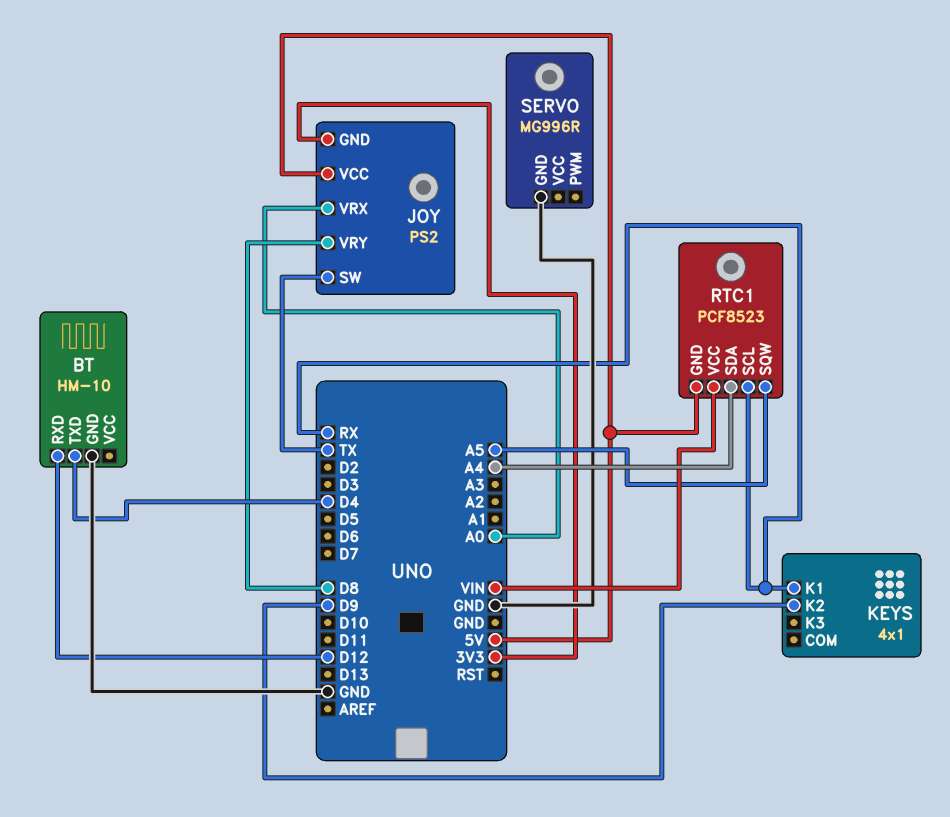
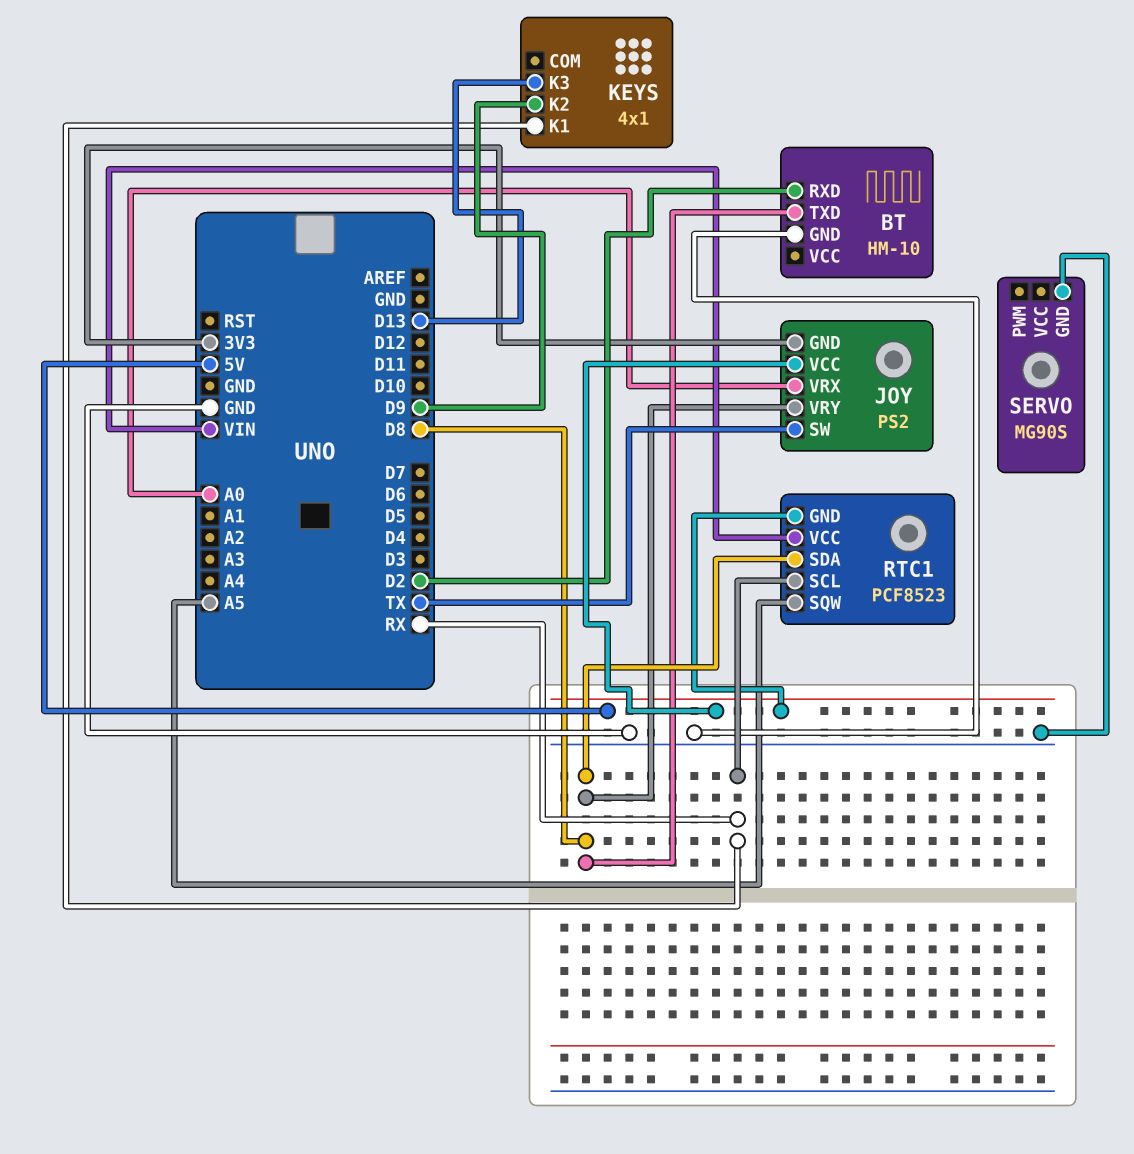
BT pin RXD: D12 -> D2
BT pin TXD: D4 -> D8
KEYS pin K3: none -> D13
RTC1 pin SDA: A4 -> D8
SERVO: MG996R -> MG90S

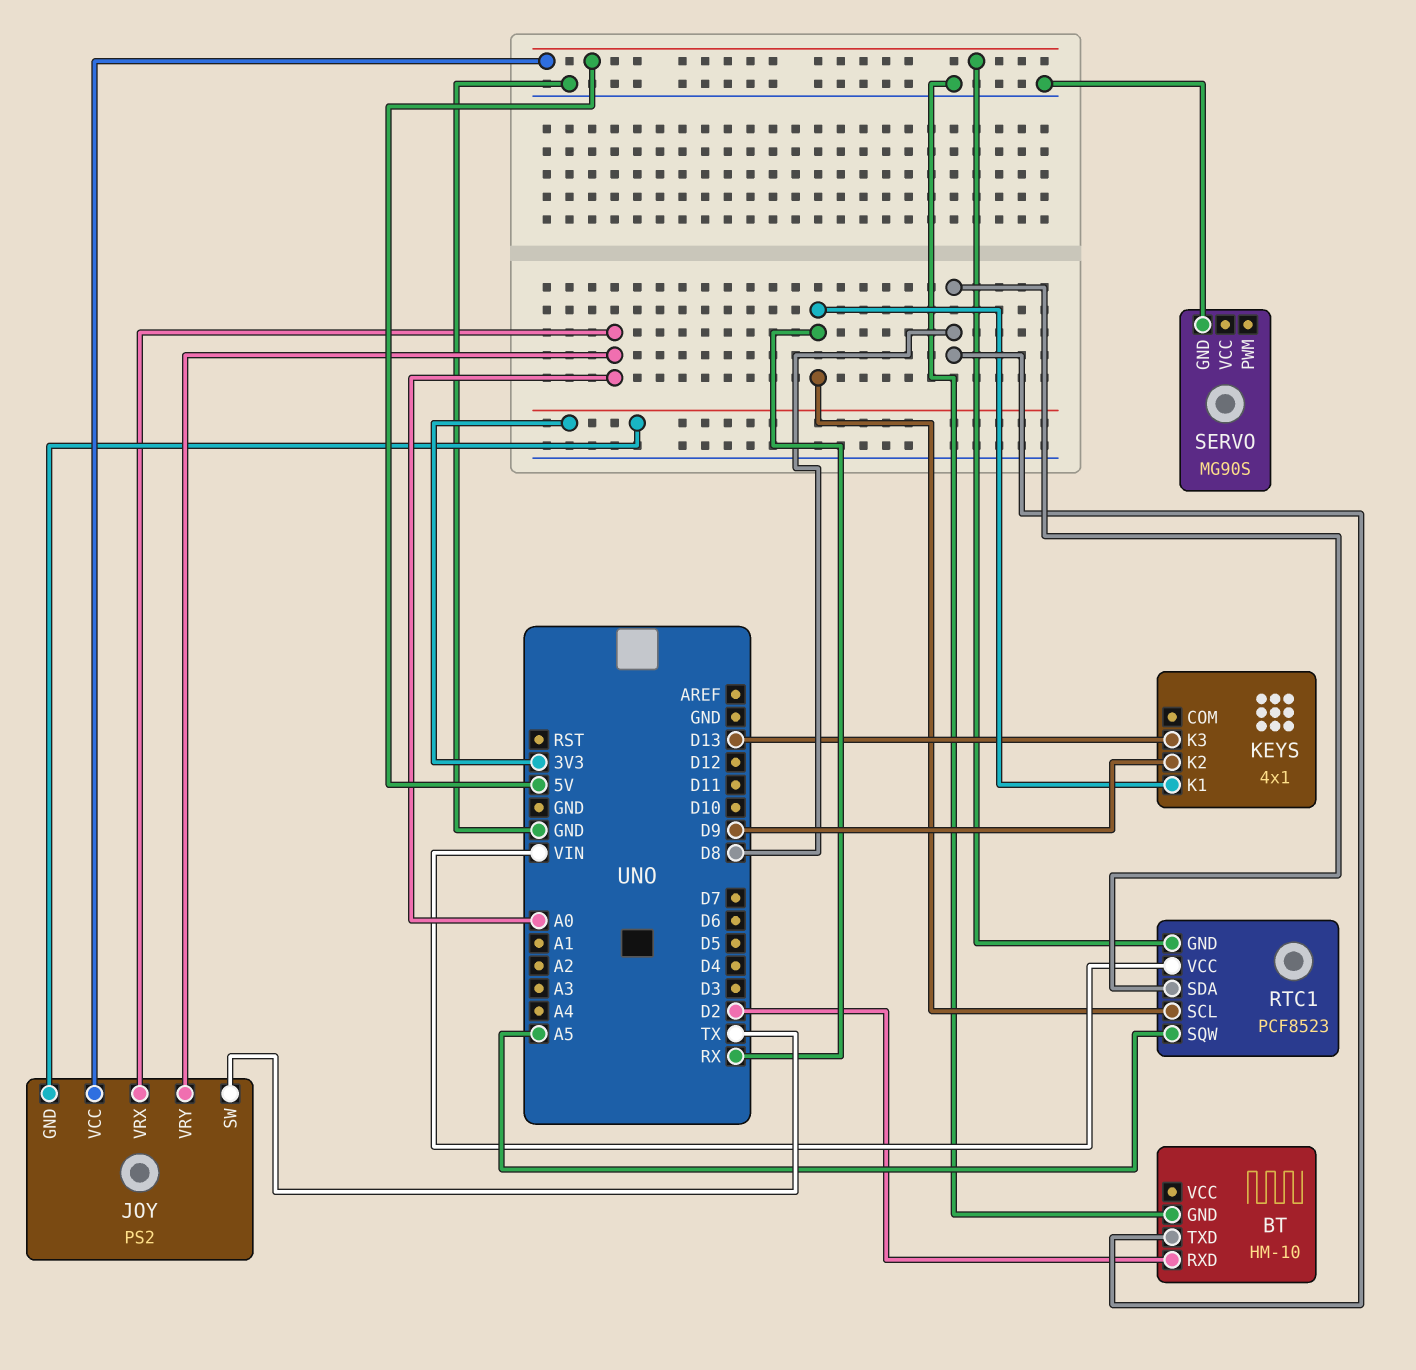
JOY pin VRY: D8 -> A0

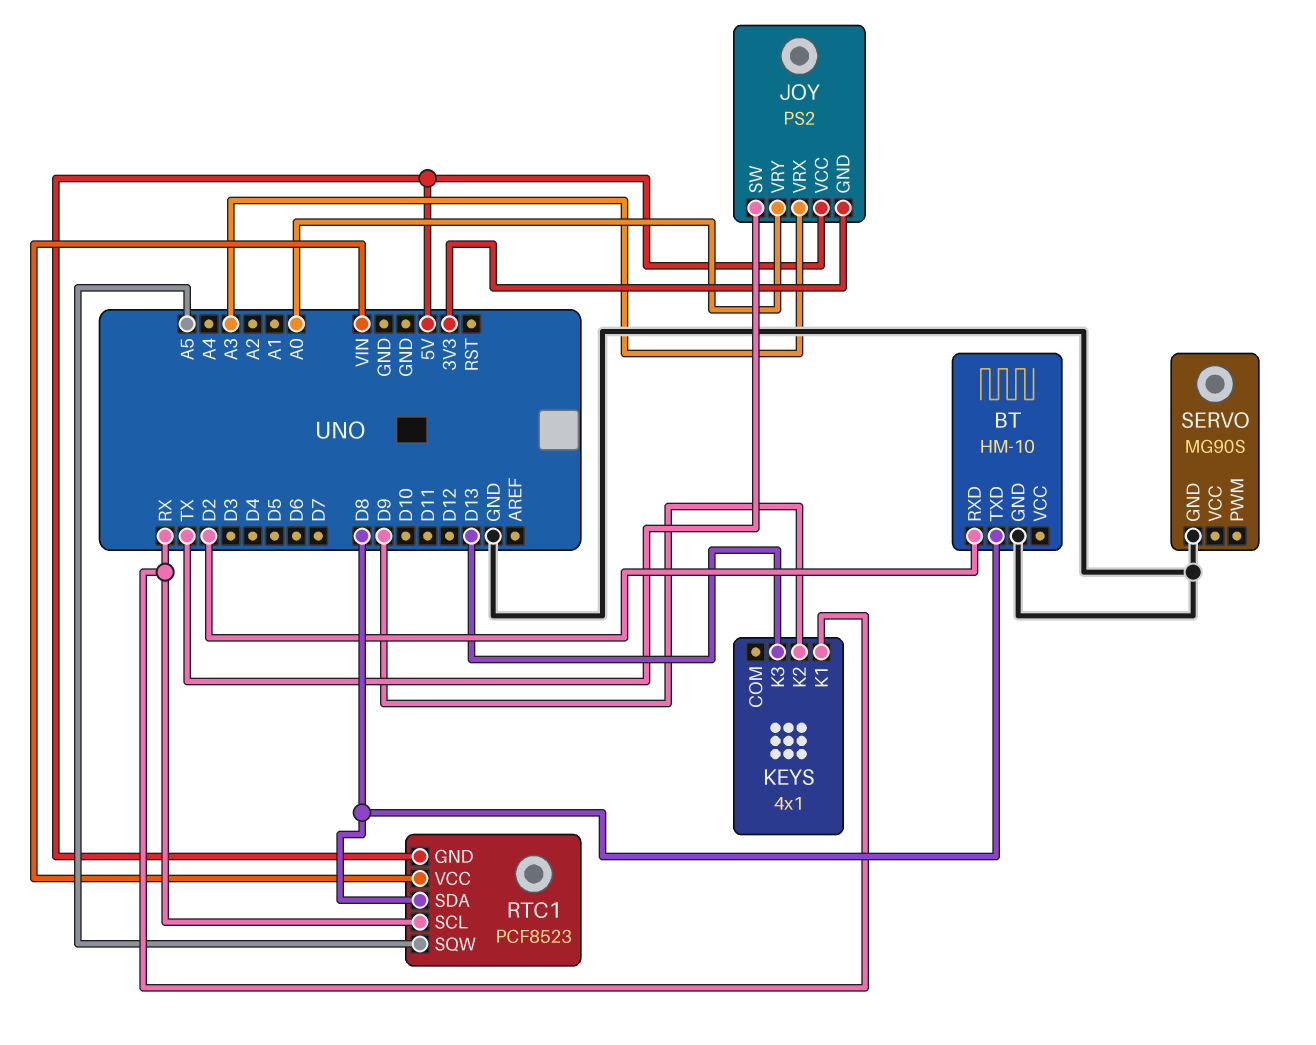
JOY pin VRX: A0 -> A3

